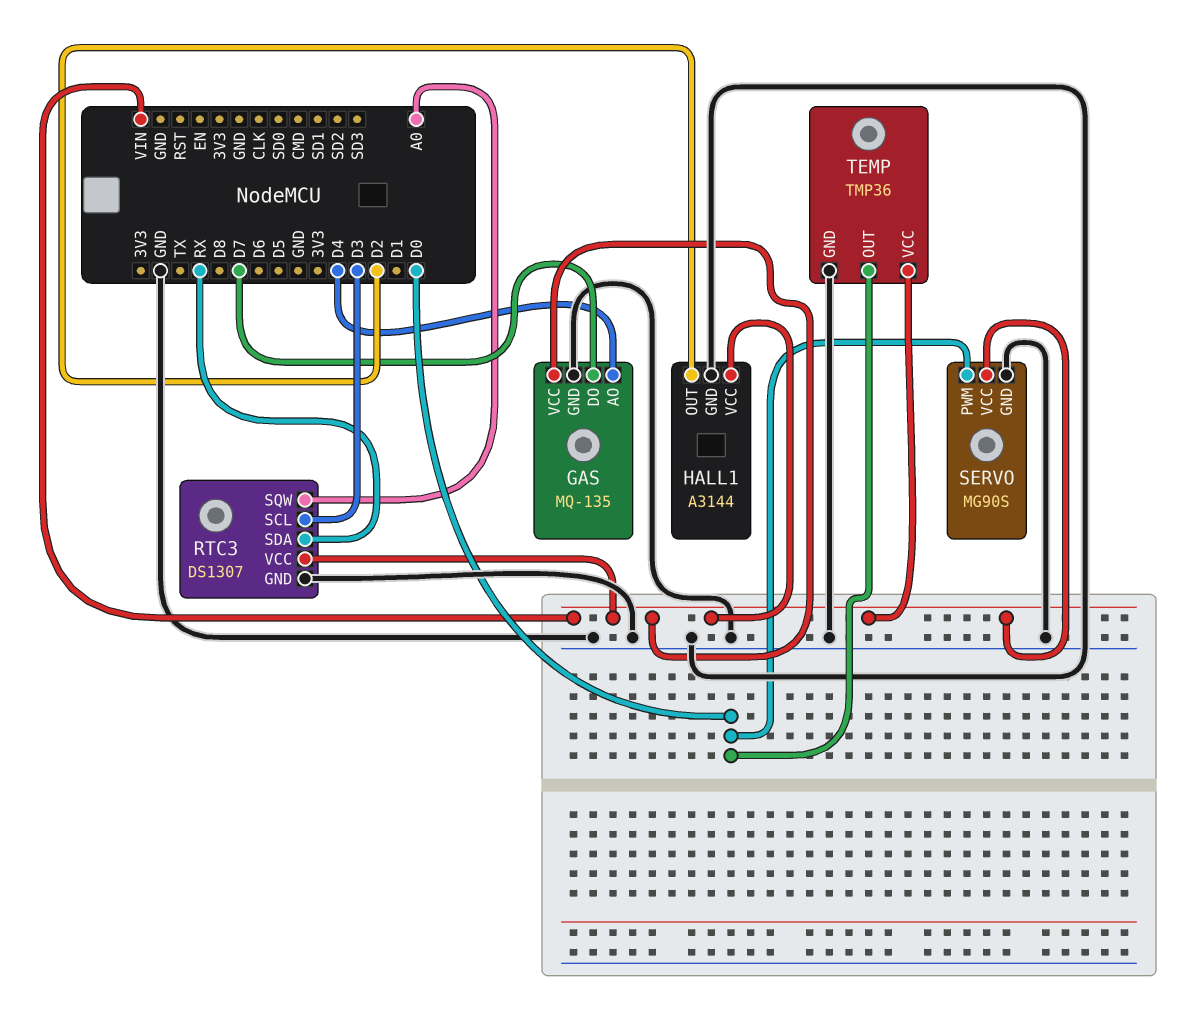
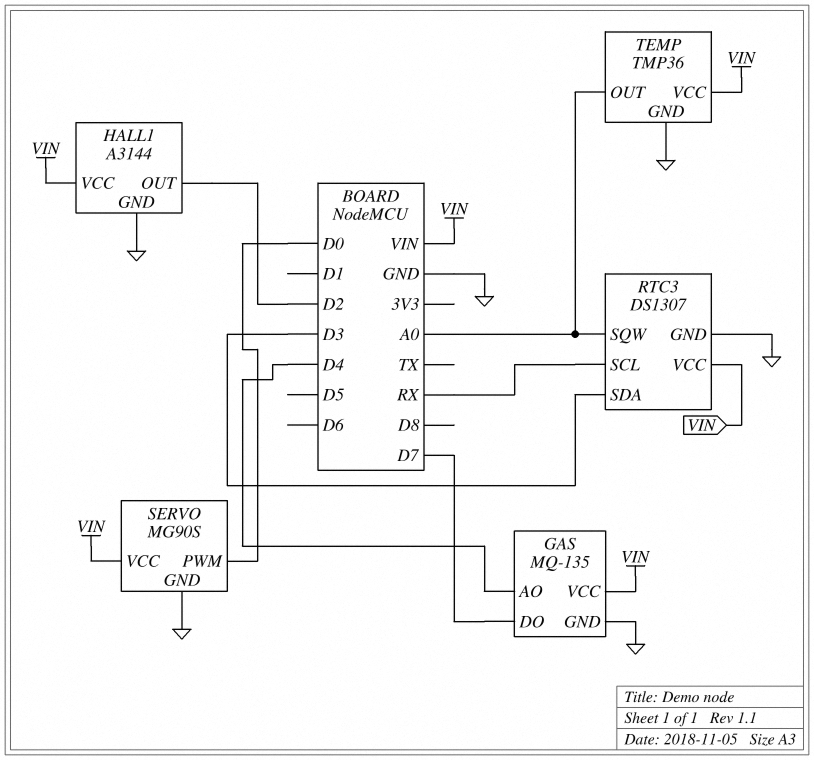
RTC3 pin SCL: D3 -> RX
RTC3 pin SDA: RX -> D3
TEMP pin OUT: D0 -> A0

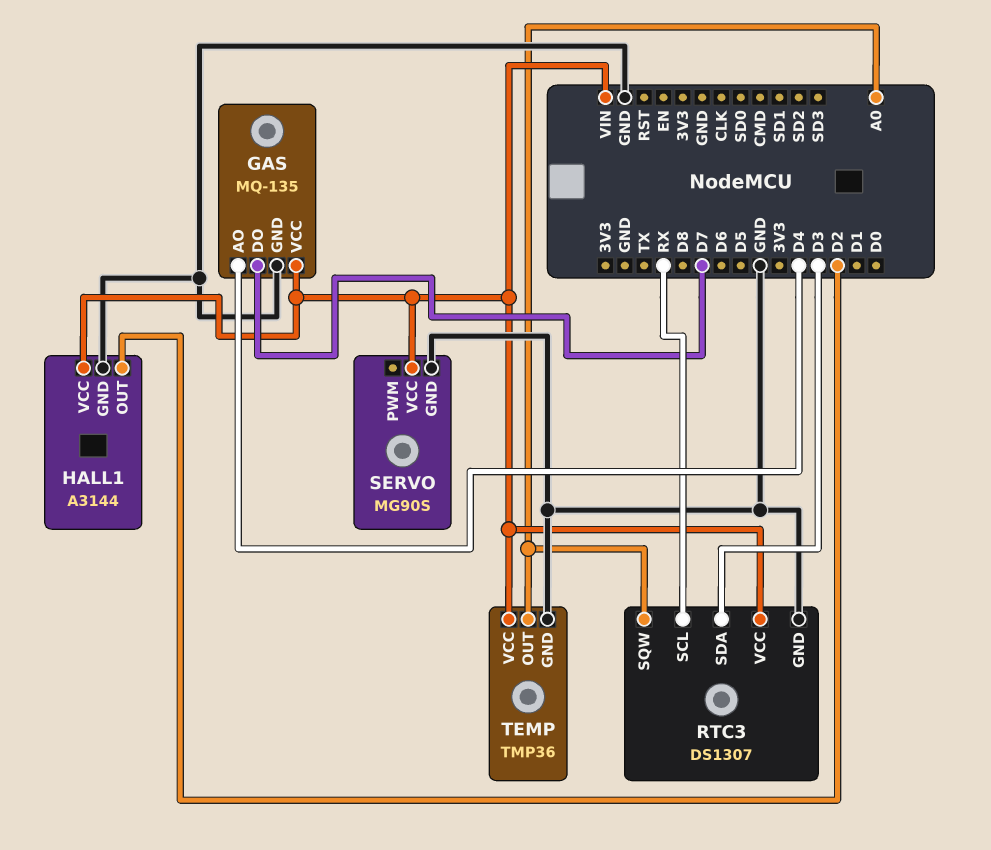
SERVO pin PWM: D0 -> none

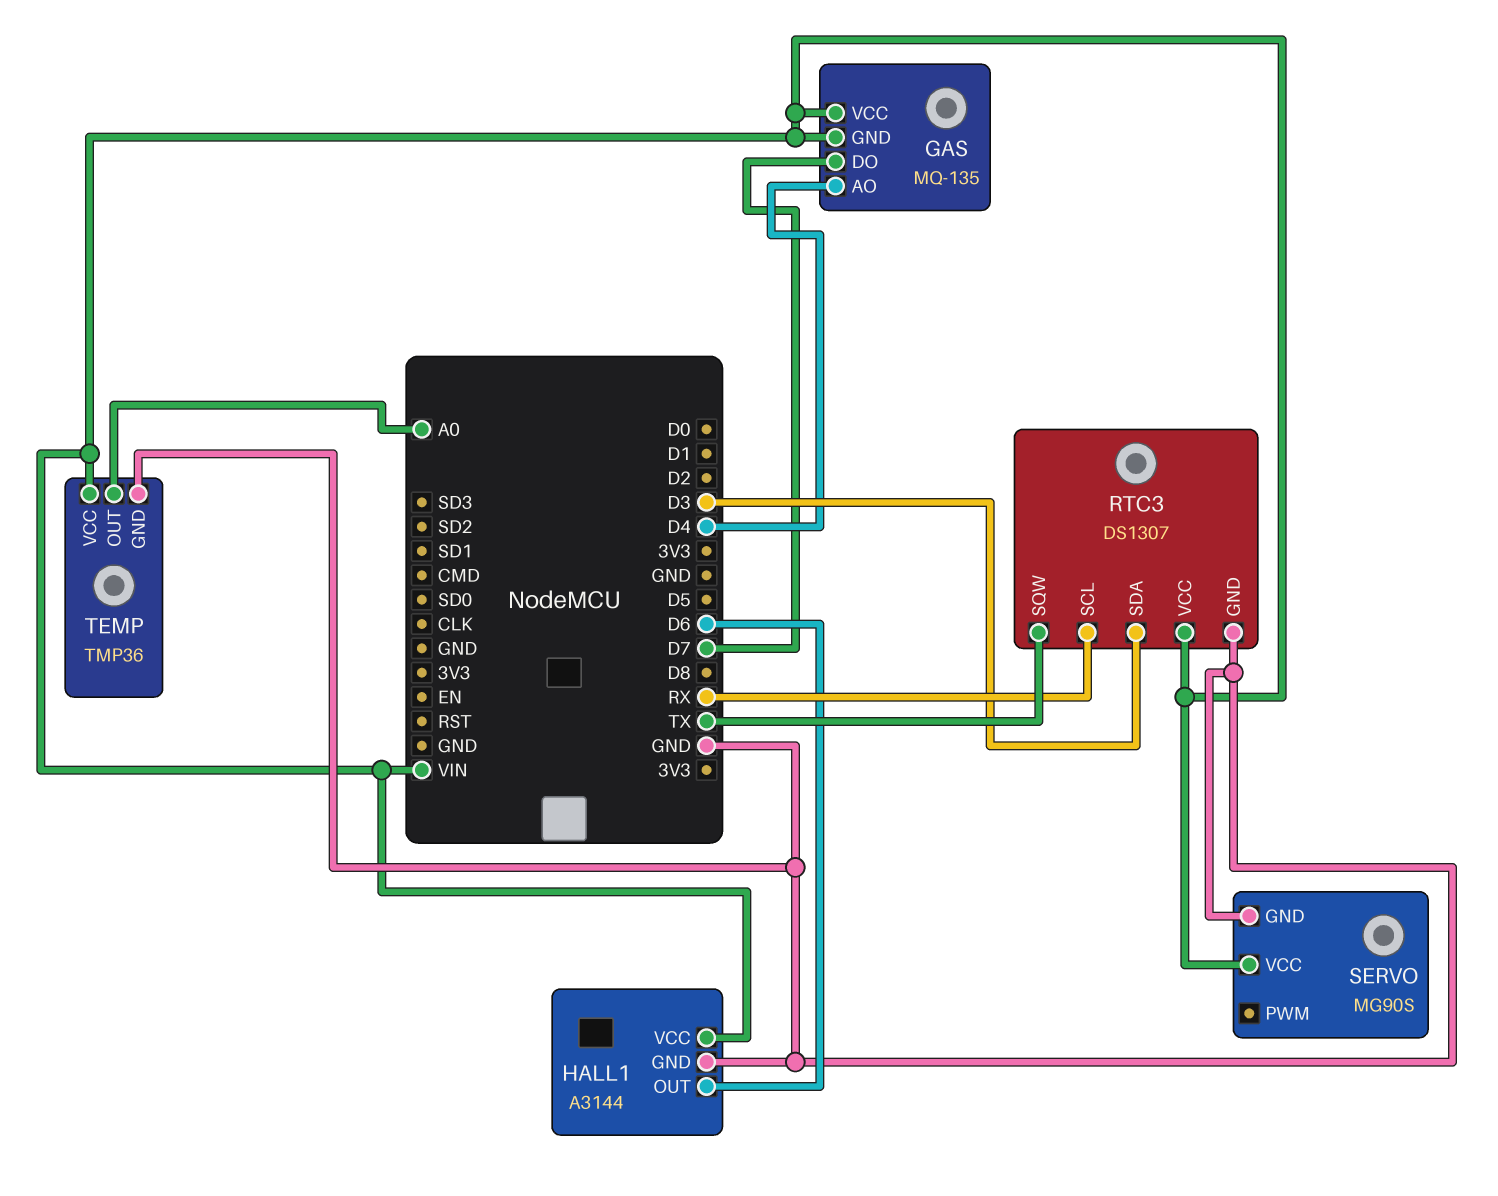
GAS pin GND: GND -> VIN
HALL1 pin OUT: D2 -> D6
RTC3 pin SQW: A0 -> TX

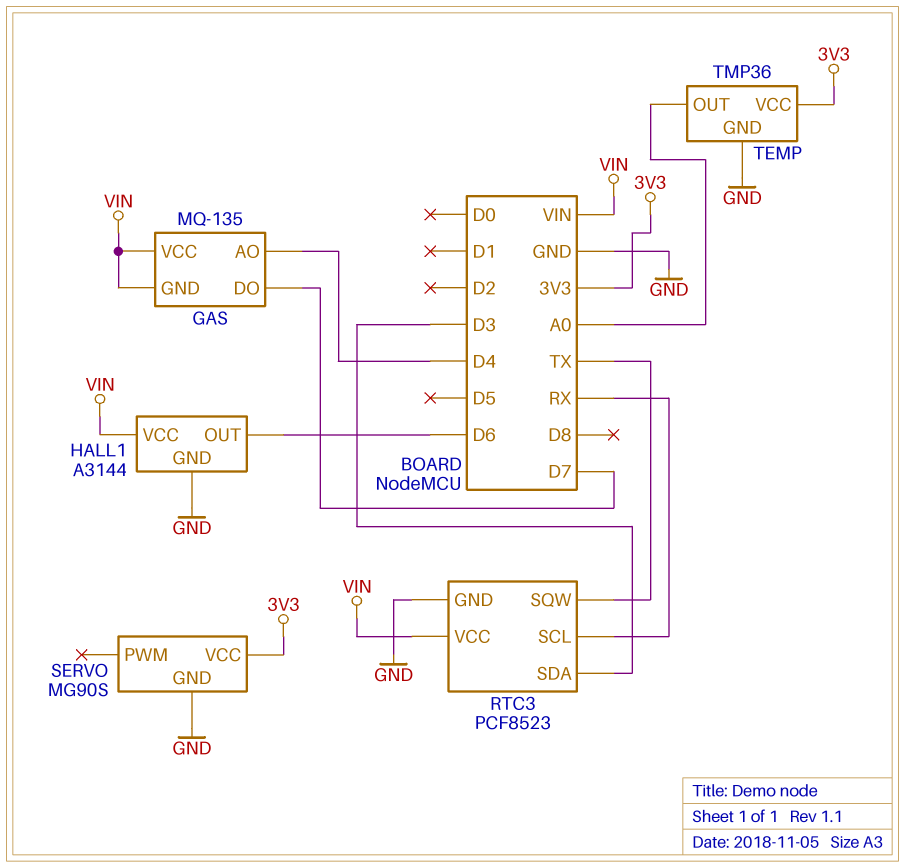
RTC3: DS1307 -> PCF8523
SERVO pin VCC: VIN -> 3V3
TEMP pin VCC: VIN -> 3V3

